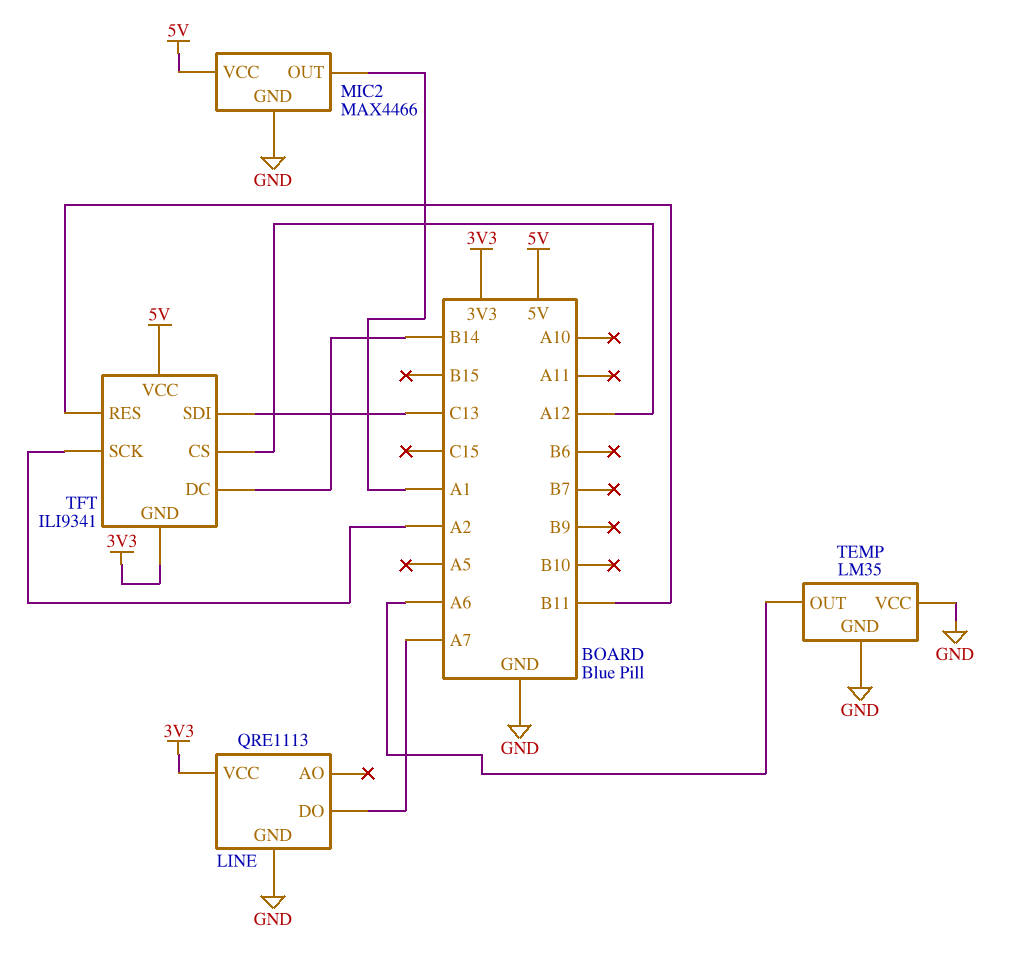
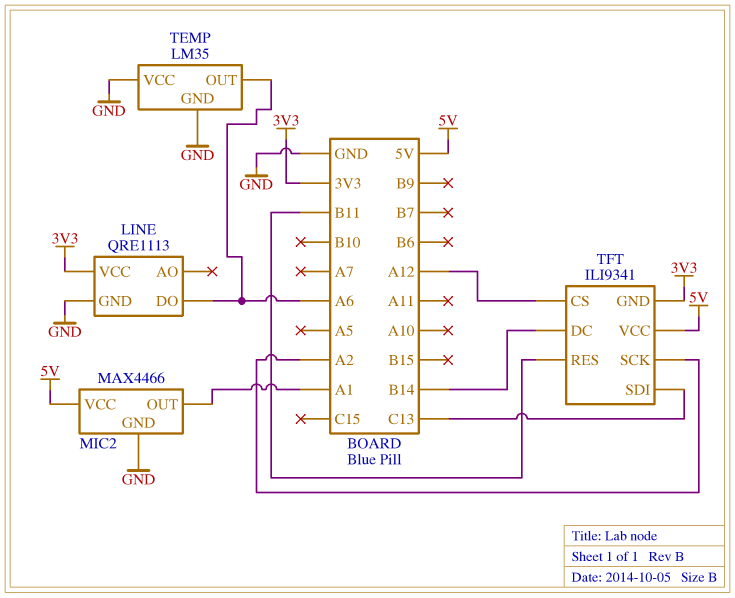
LINE pin DO: A7 -> A6

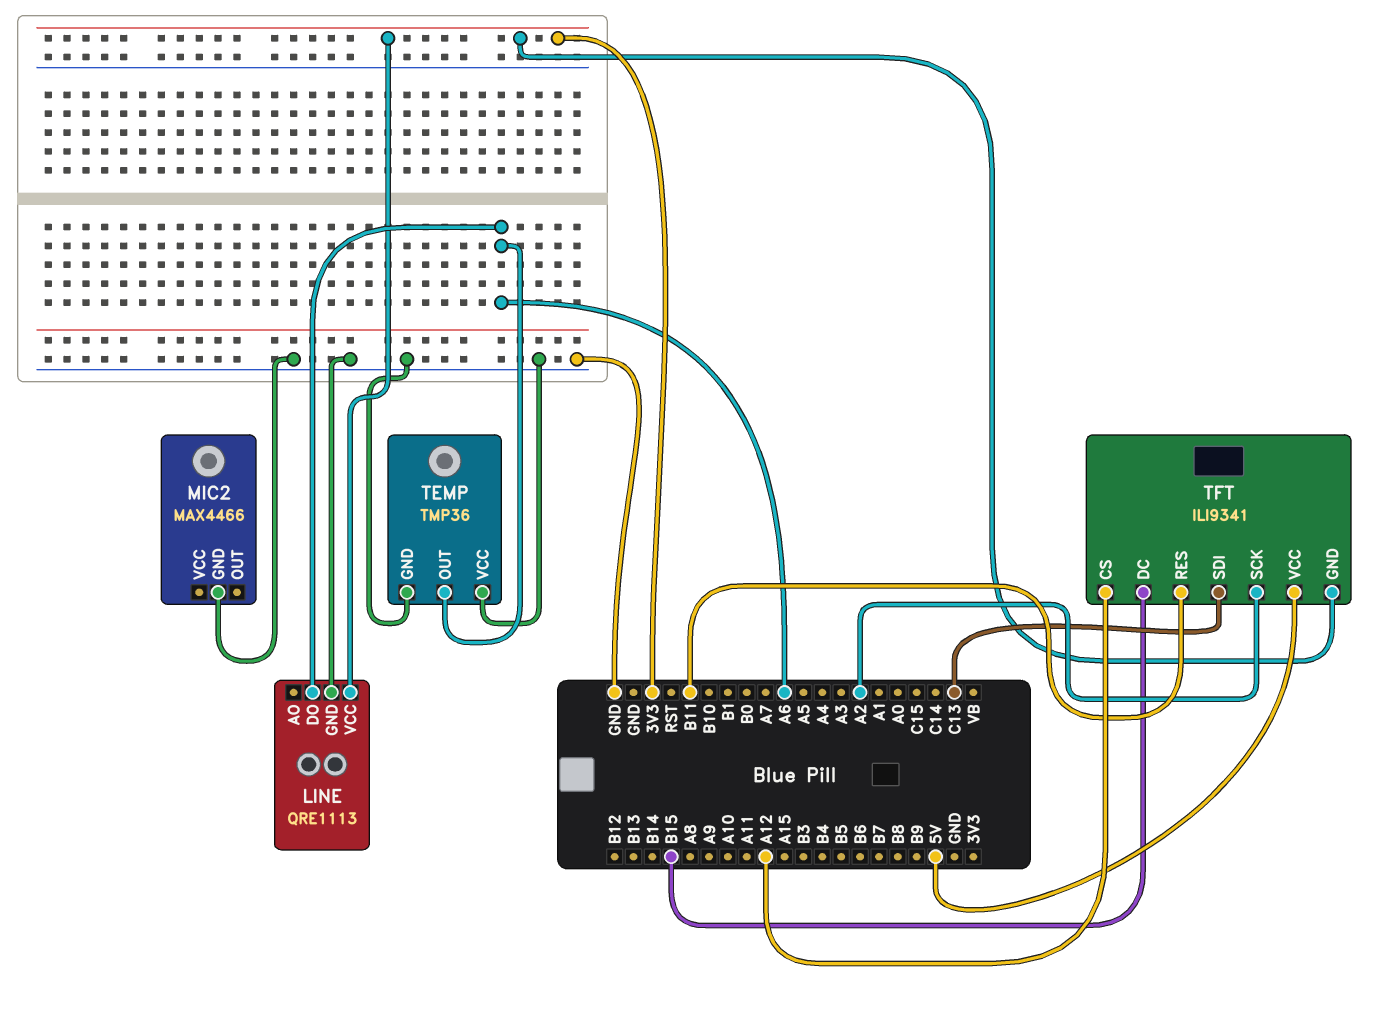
MIC2 pin OUT: A1 -> none
MIC2 pin VCC: 5V -> none
TEMP: LM35 -> TMP36
TFT pin DC: B14 -> B15

